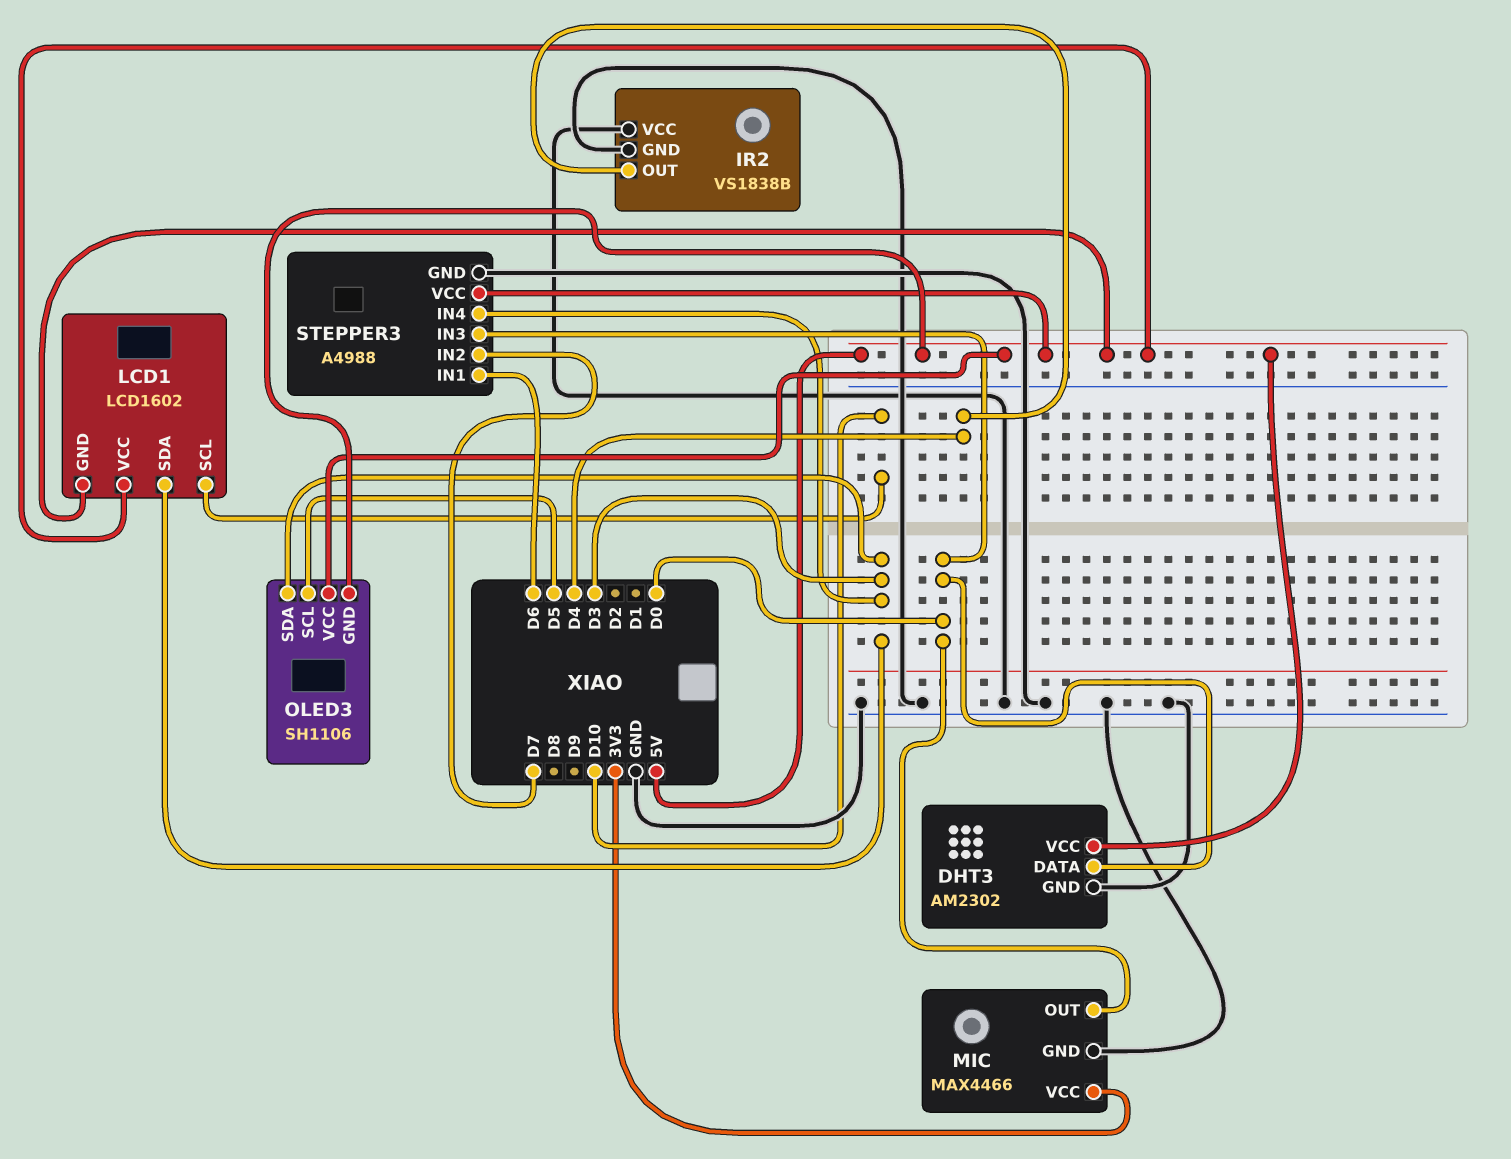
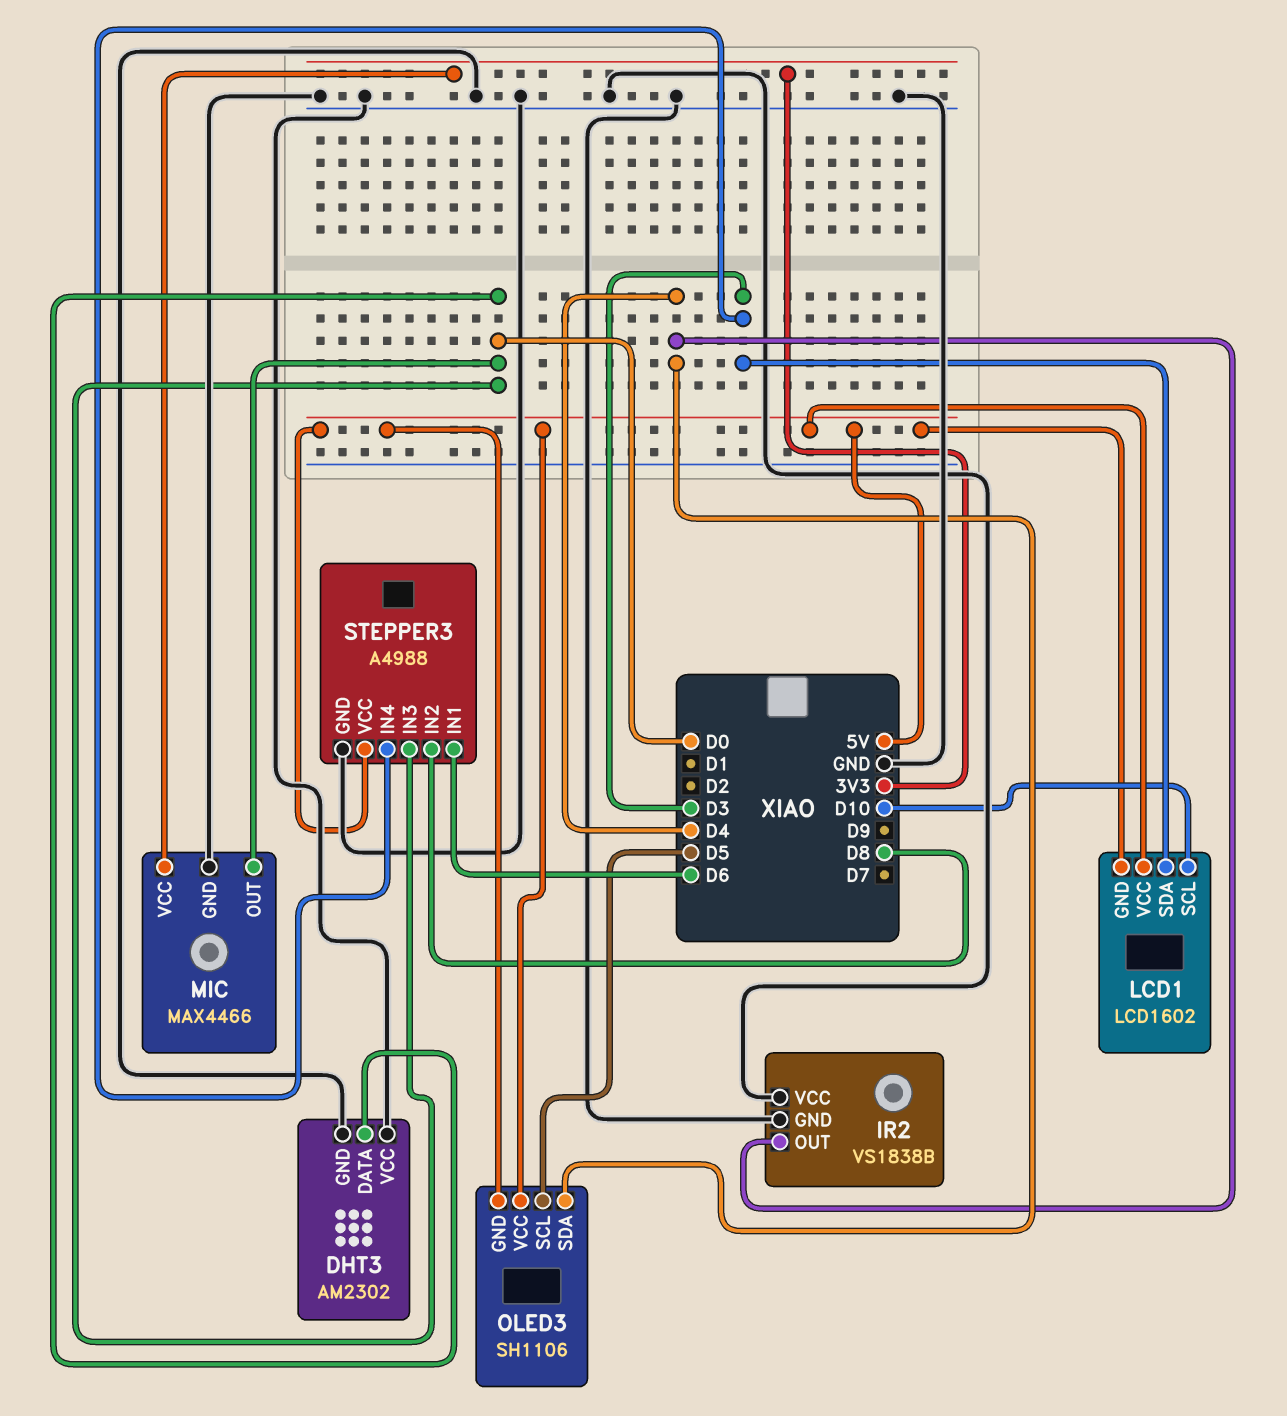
DHT3 pin VCC: 5V -> GND
OLED3 pin SDA: D3 -> D4
STEPPER3 pin IN2: D7 -> D8

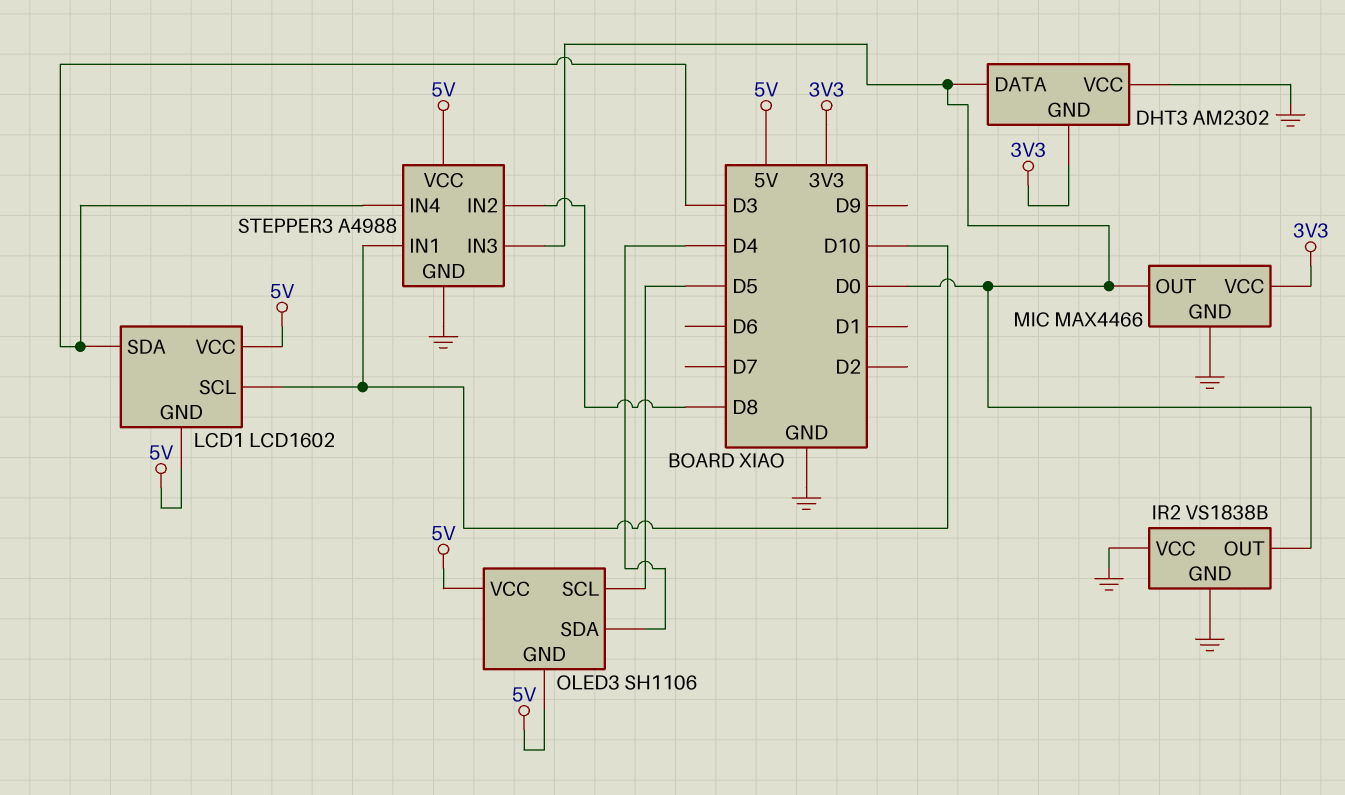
DHT3 pin GND: GND -> 3V3
IR2 pin OUT: D4 -> D0
STEPPER3 pin IN1: D6 -> D10

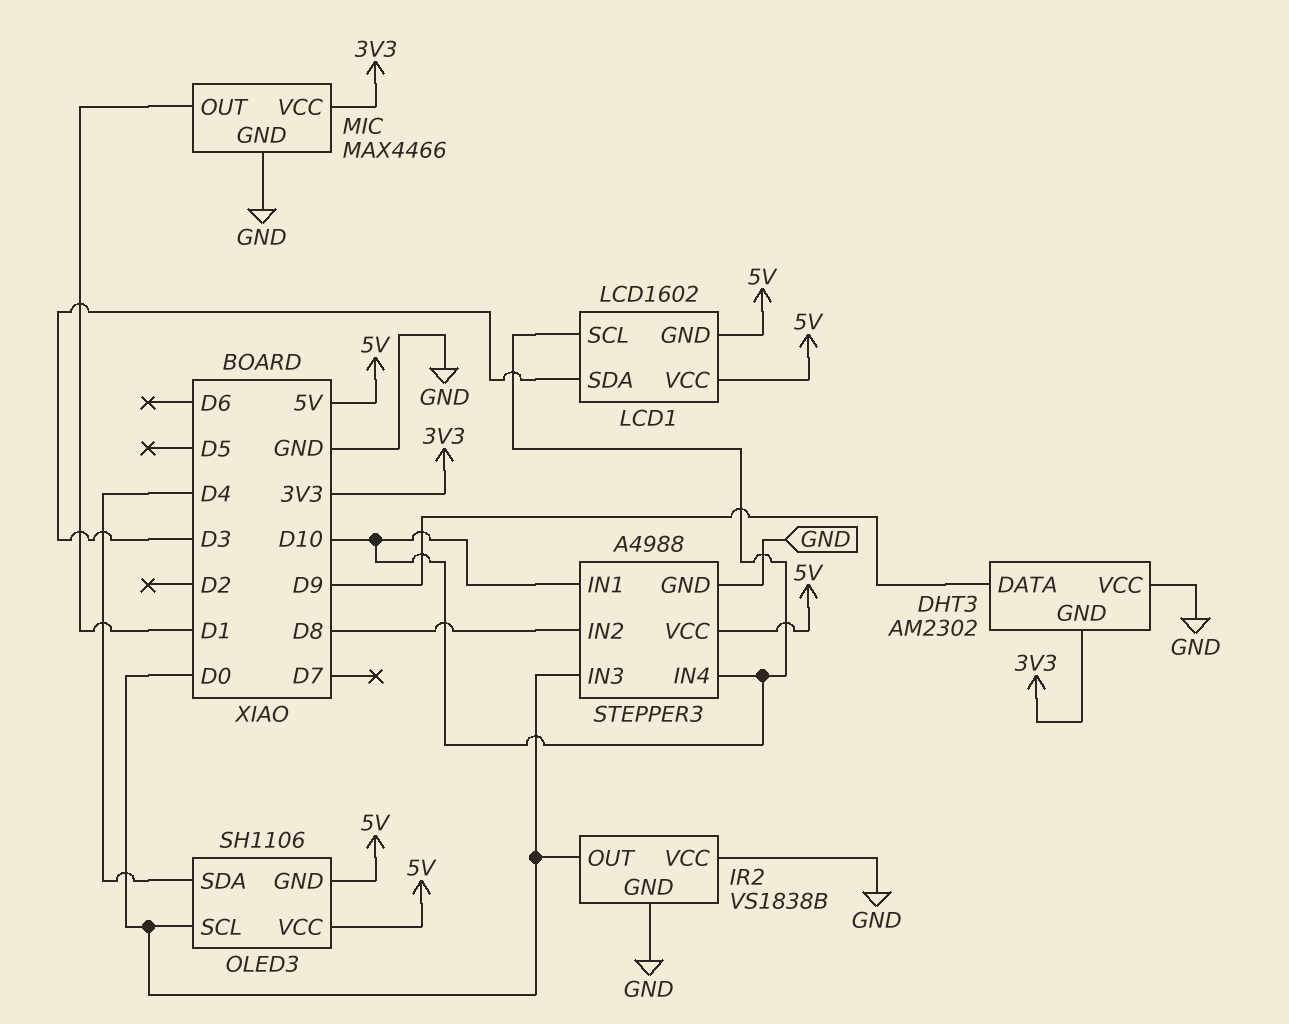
DHT3 pin DATA: D0 -> D9
MIC pin OUT: D0 -> D1
OLED3 pin SCL: D5 -> D0
STEPPER3 pin IN4: D3 -> D10

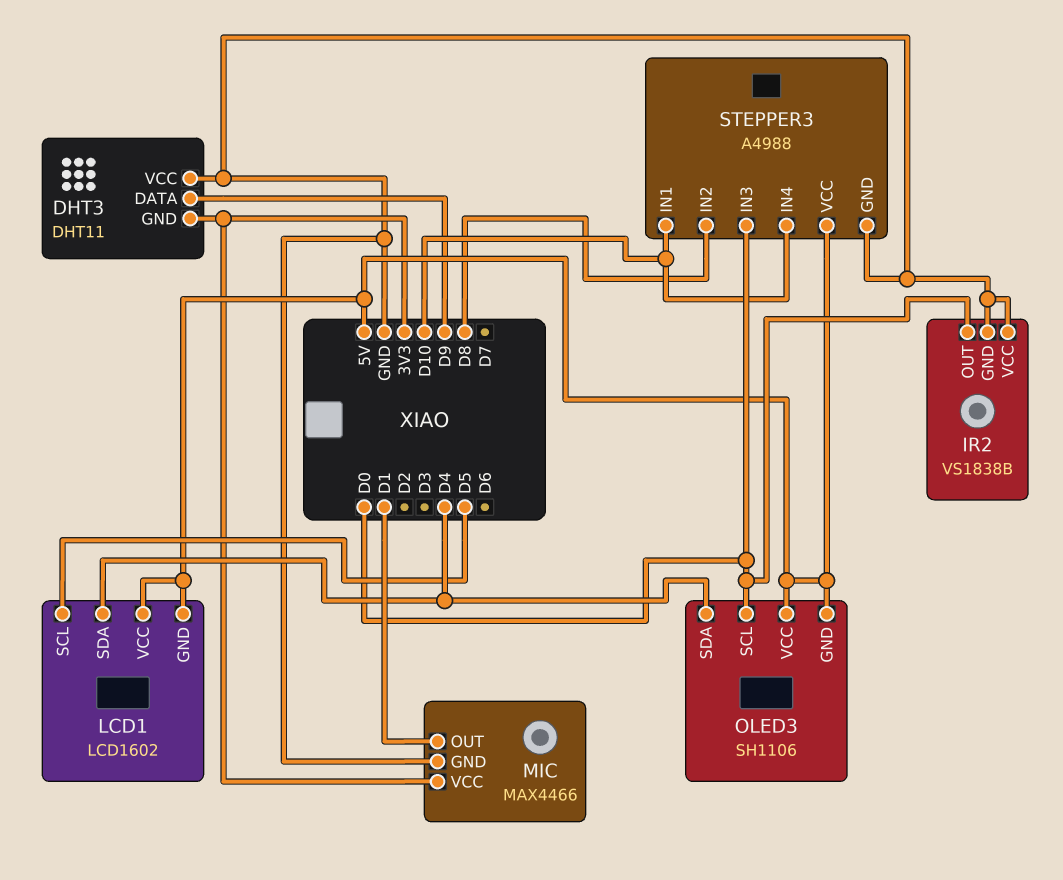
DHT3: AM2302 -> DHT11
LCD1 pin SCL: D10 -> D5
LCD1 pin SDA: D3 -> D4

